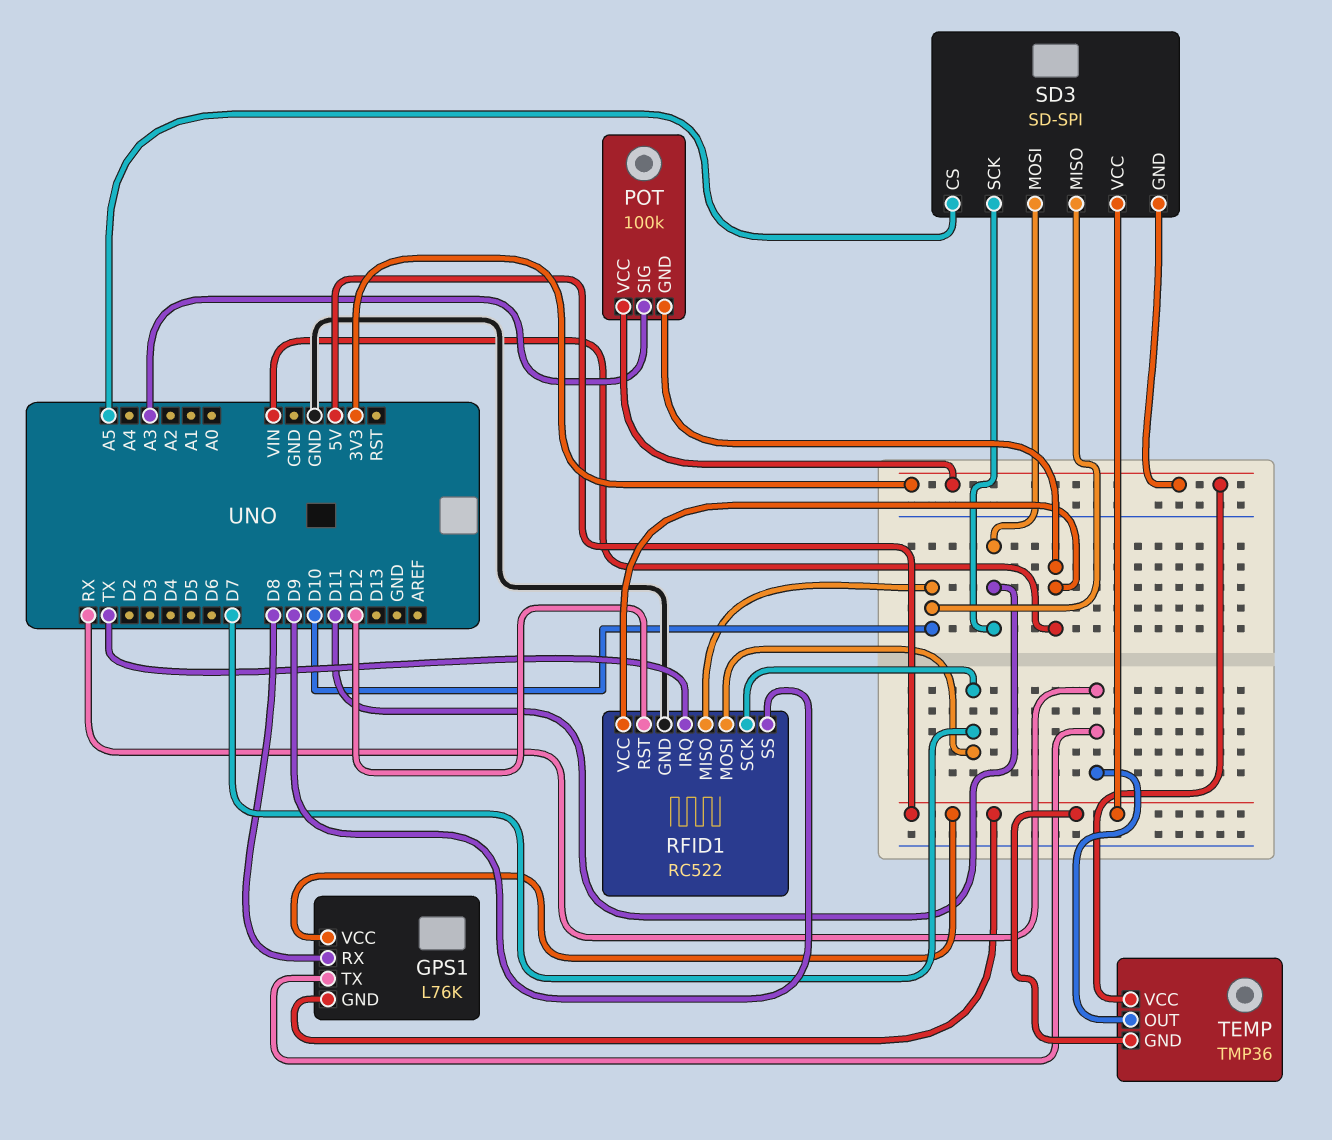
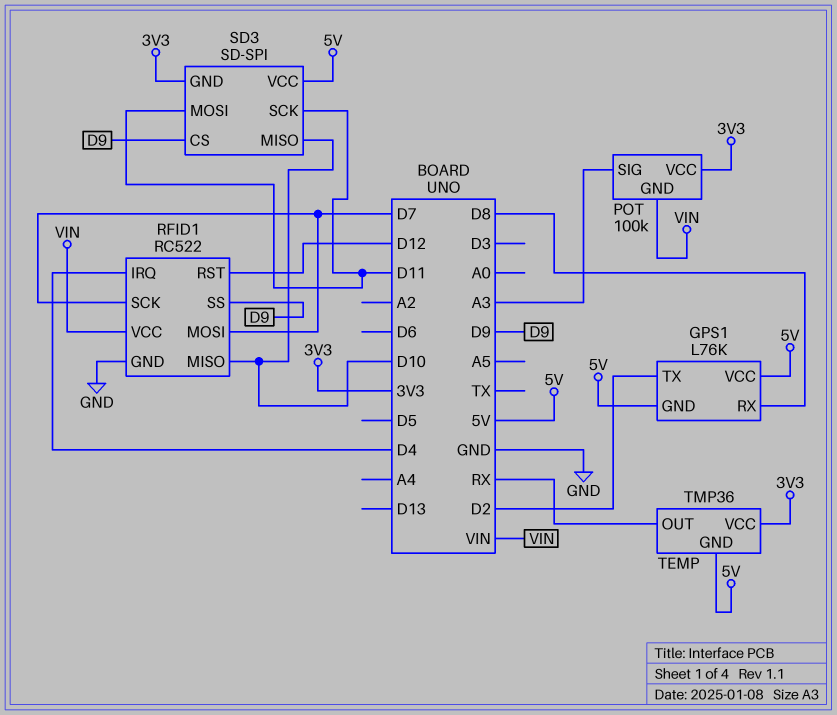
GPS1 pin TX: RX -> D2
RFID1 pin IRQ: TX -> D4
SD3 pin CS: A5 -> D9

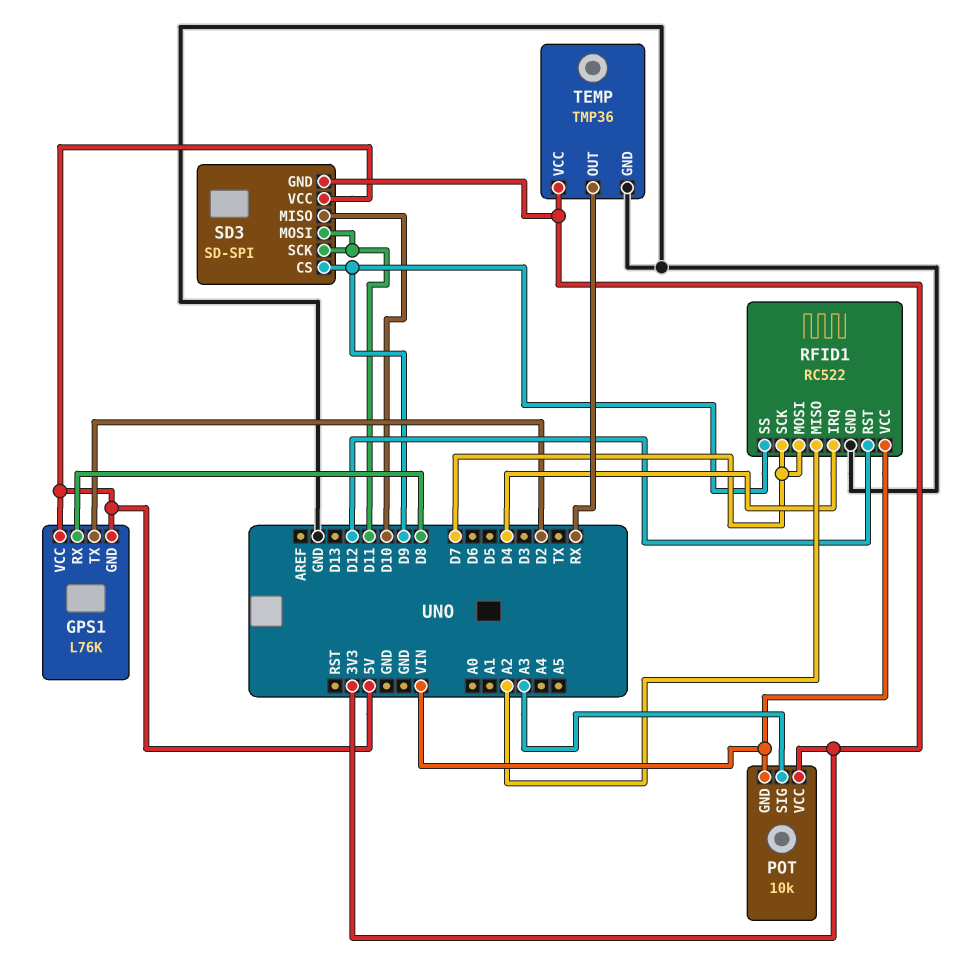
POT: 100k -> 10k
RFID1 pin MISO: D10 -> A2
TEMP pin GND: 5V -> GND

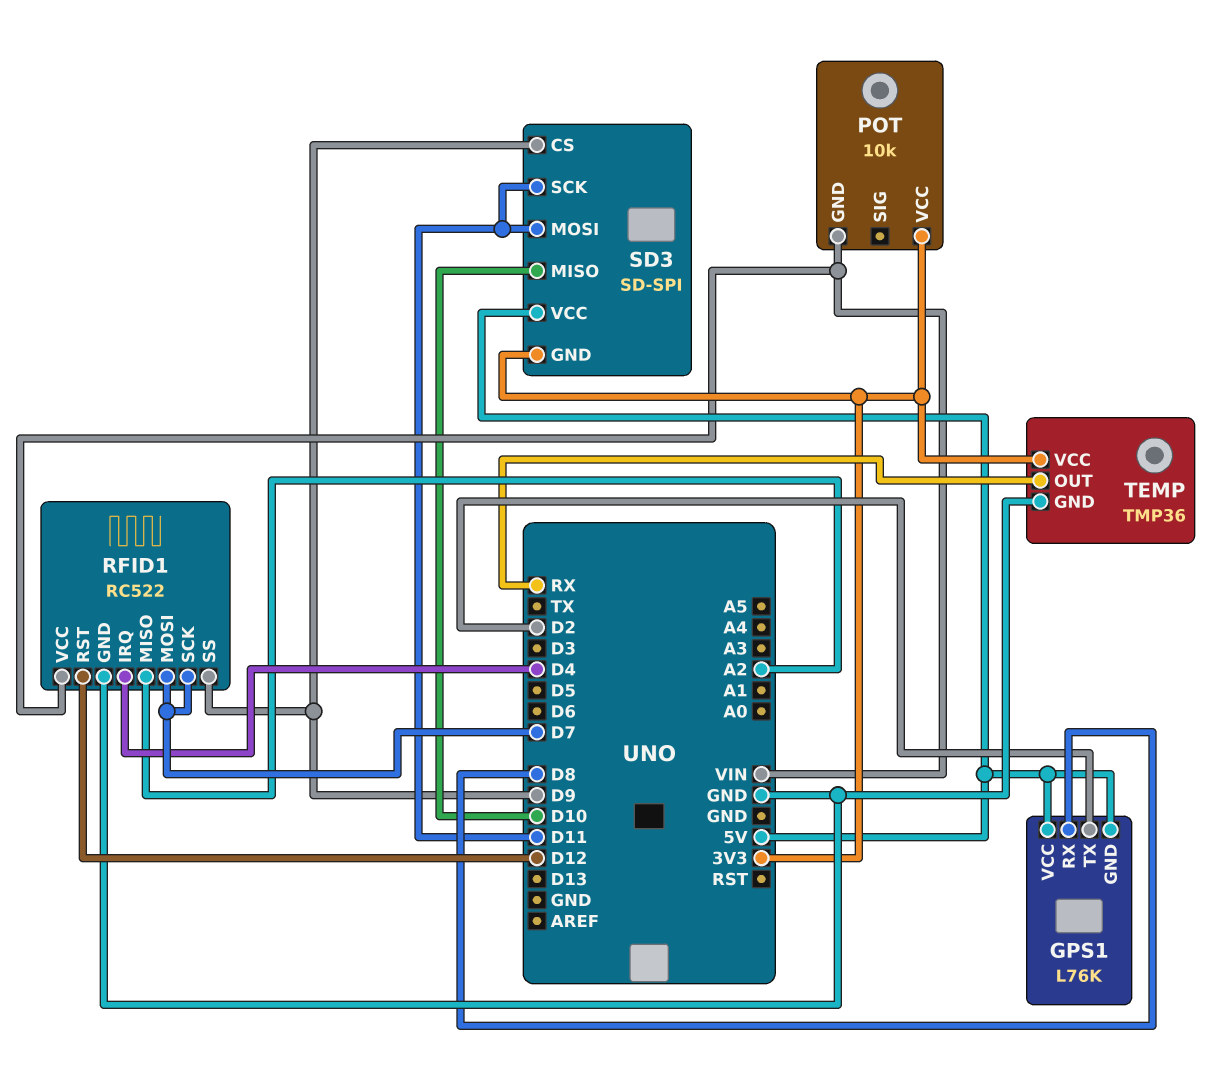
POT pin SIG: A3 -> none

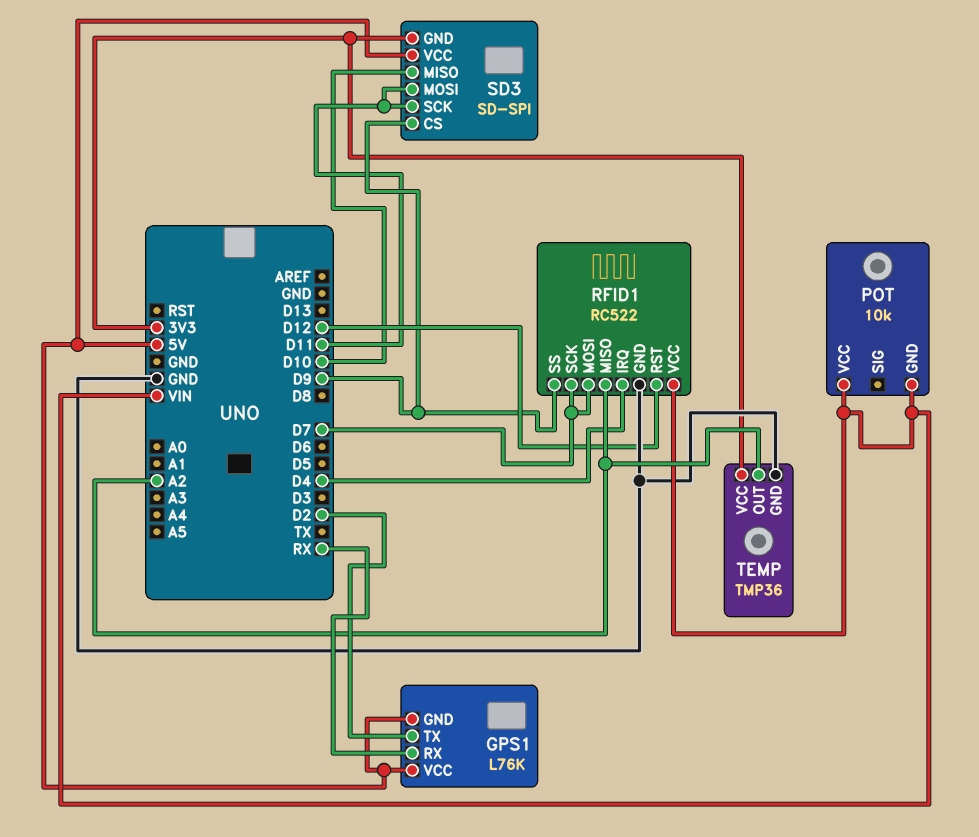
GPS1 pin RX: D8 -> RX
POT pin VCC: 3V3 -> VIN
TEMP pin OUT: RX -> A2

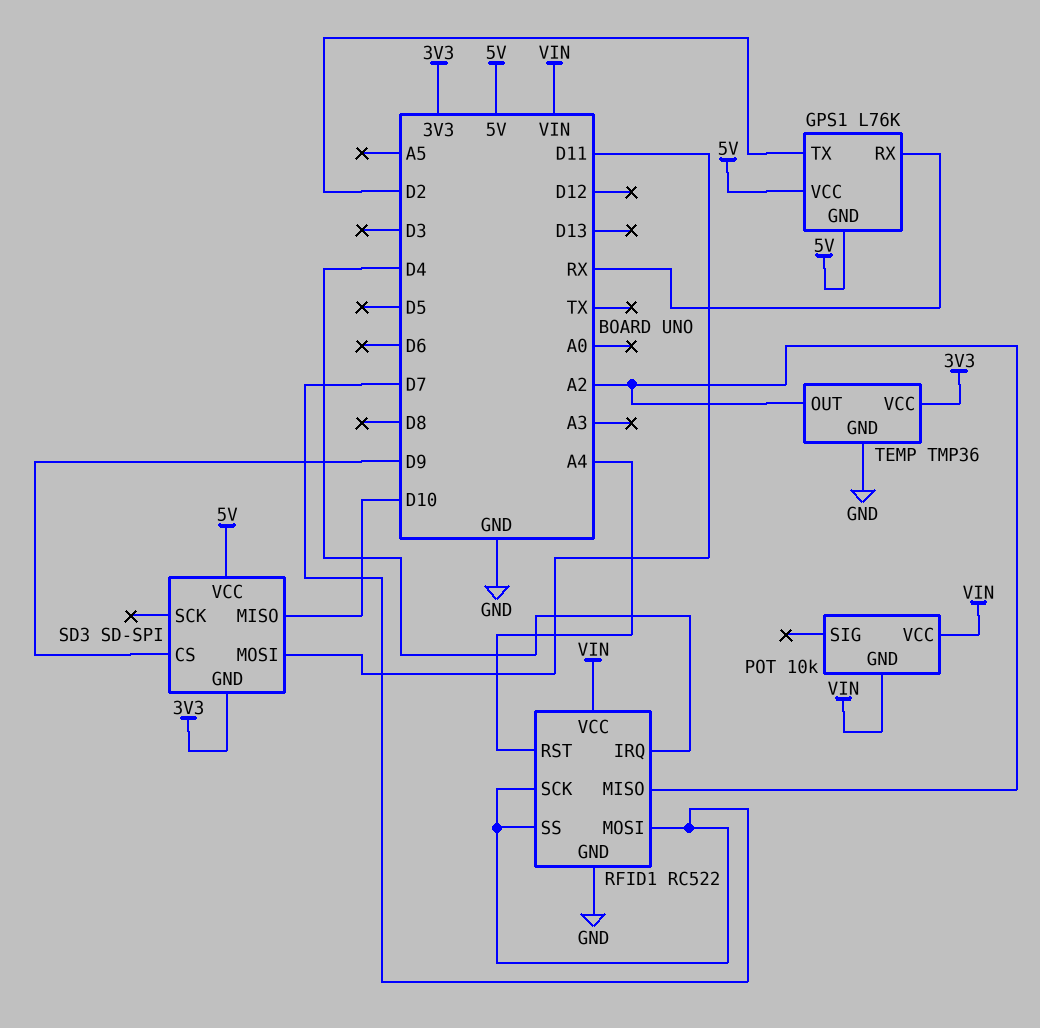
RFID1 pin RST: D12 -> A4
RFID1 pin SS: D9 -> D7
SD3 pin SCK: D11 -> none

